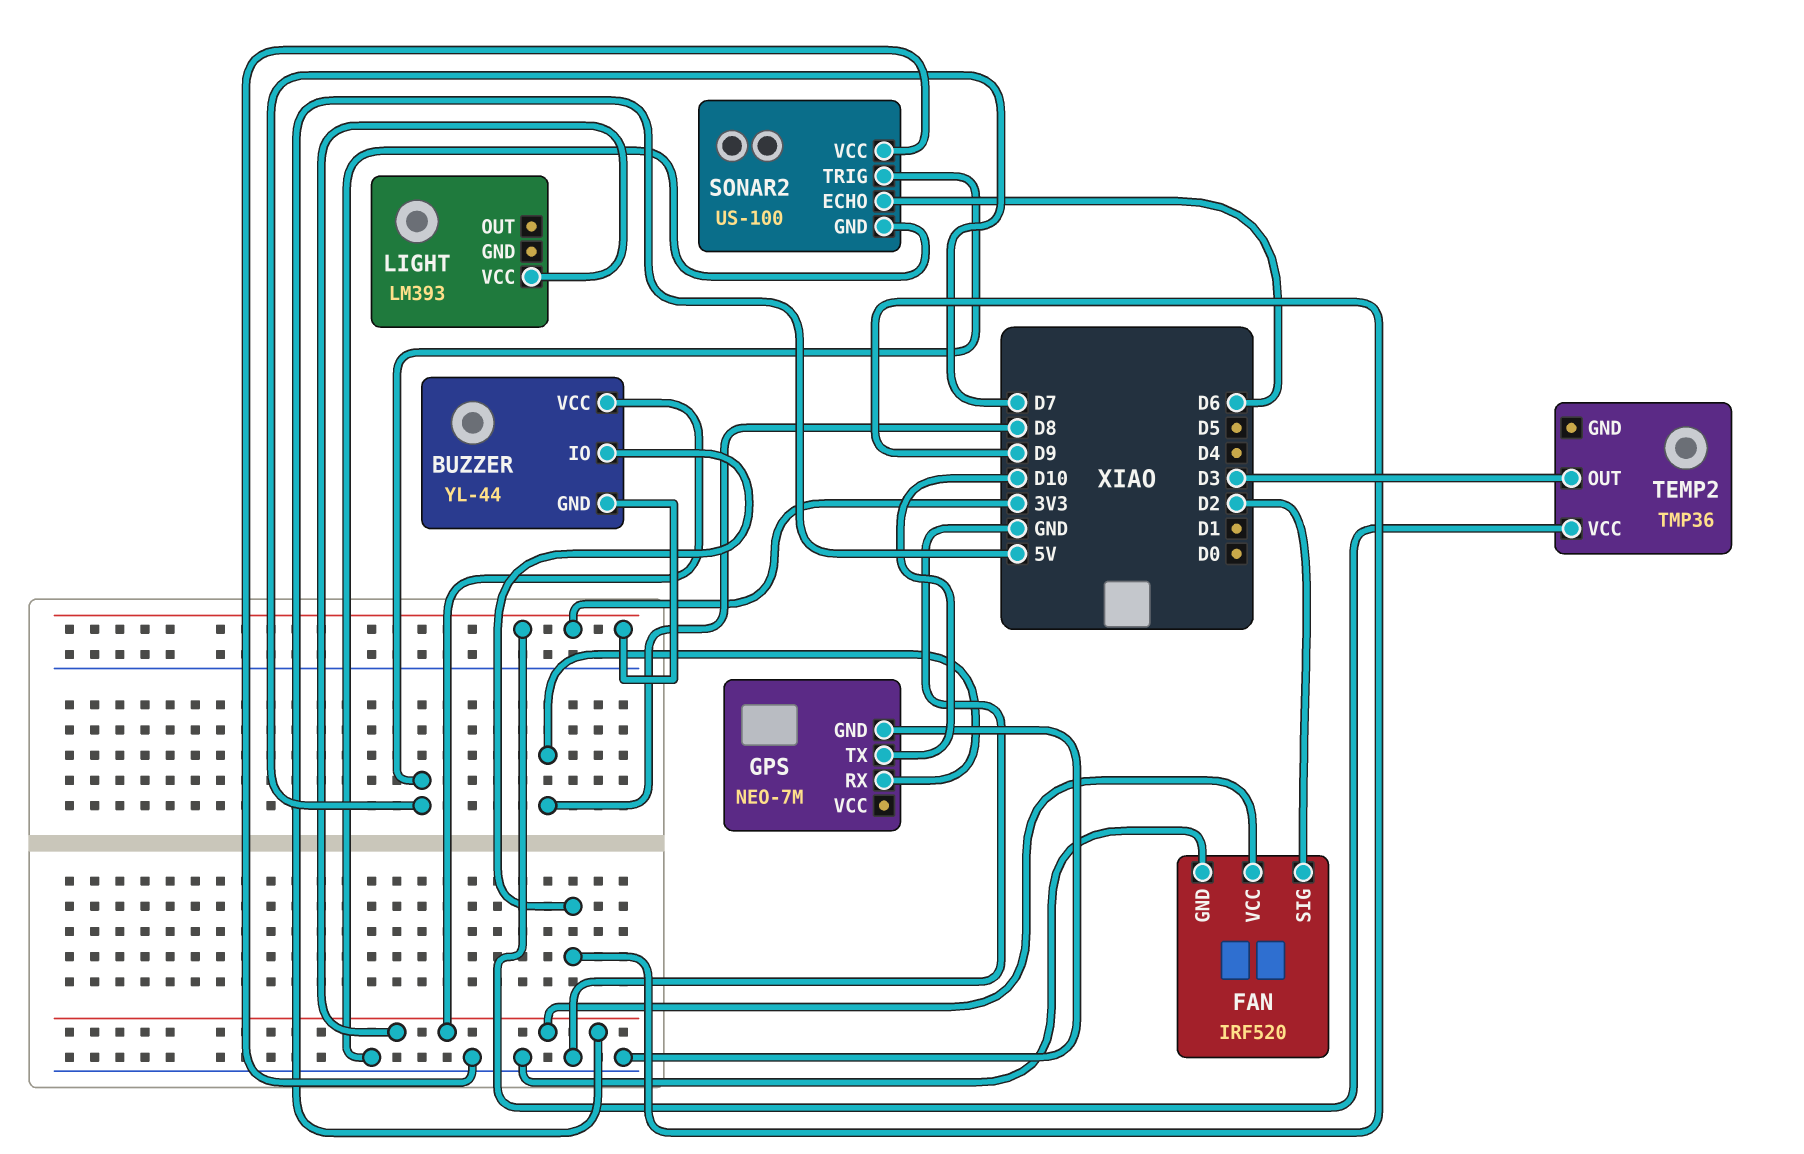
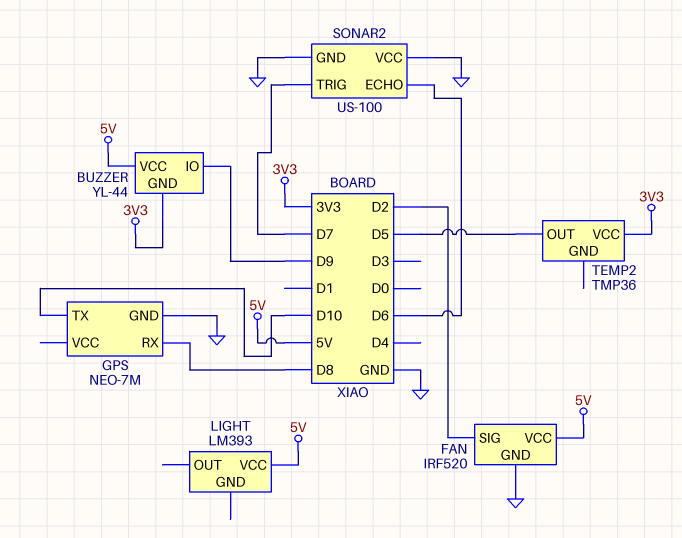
TEMP2 pin OUT: D3 -> D5

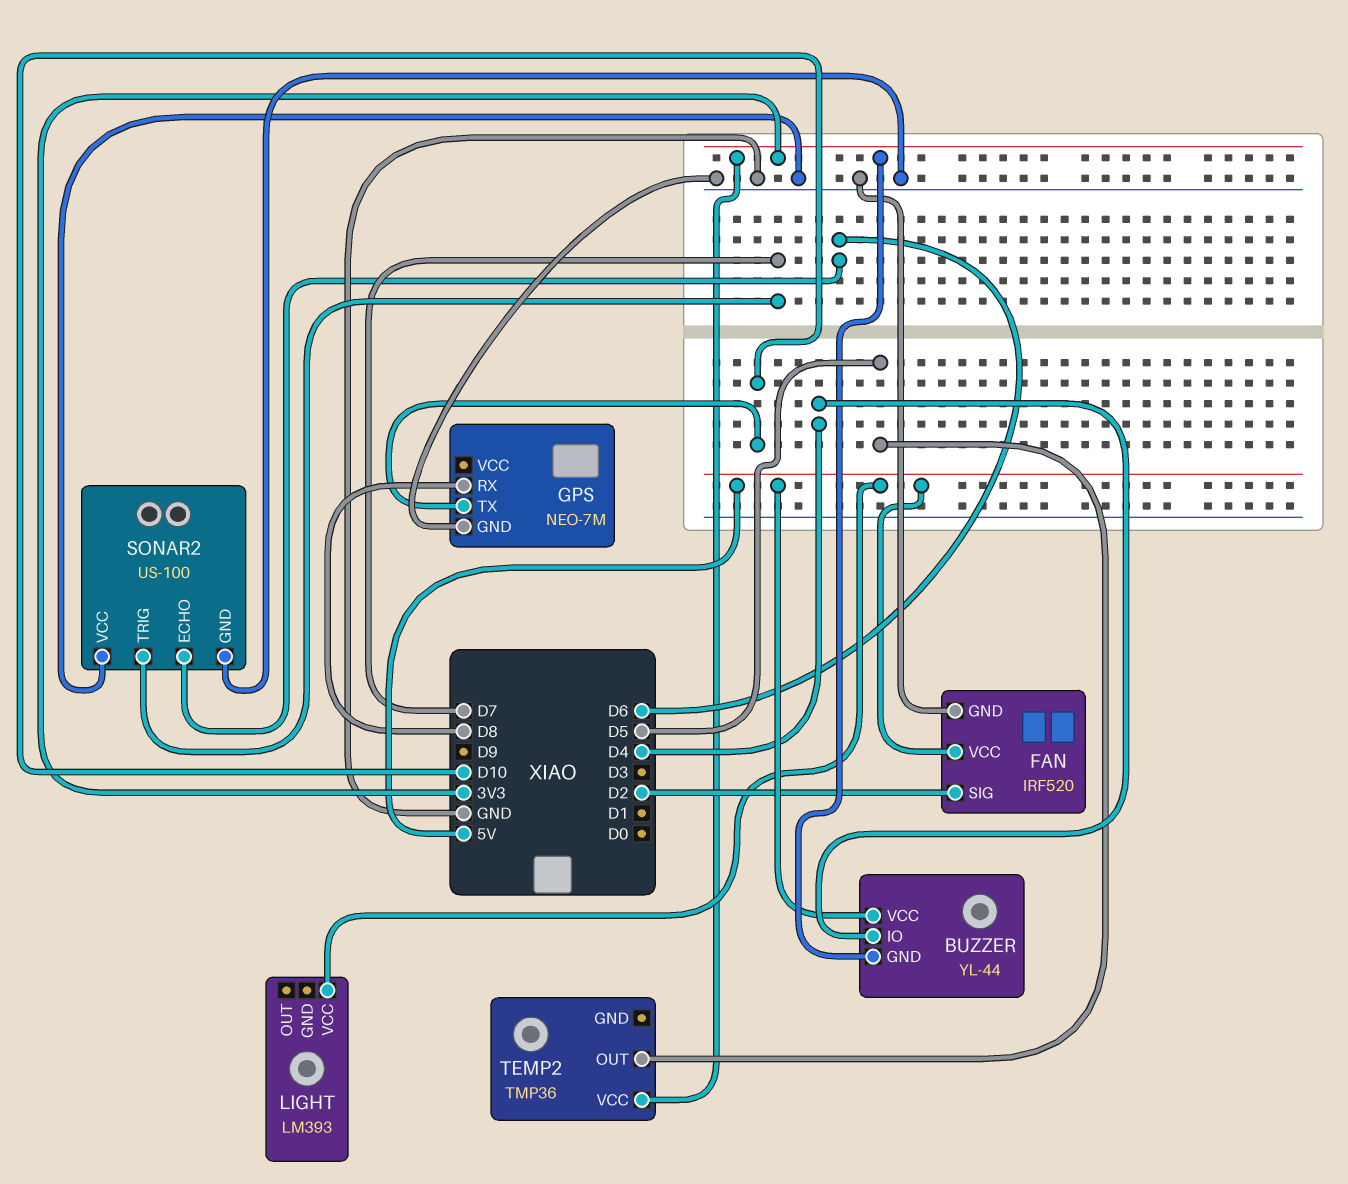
BUZZER pin IO: D9 -> D4

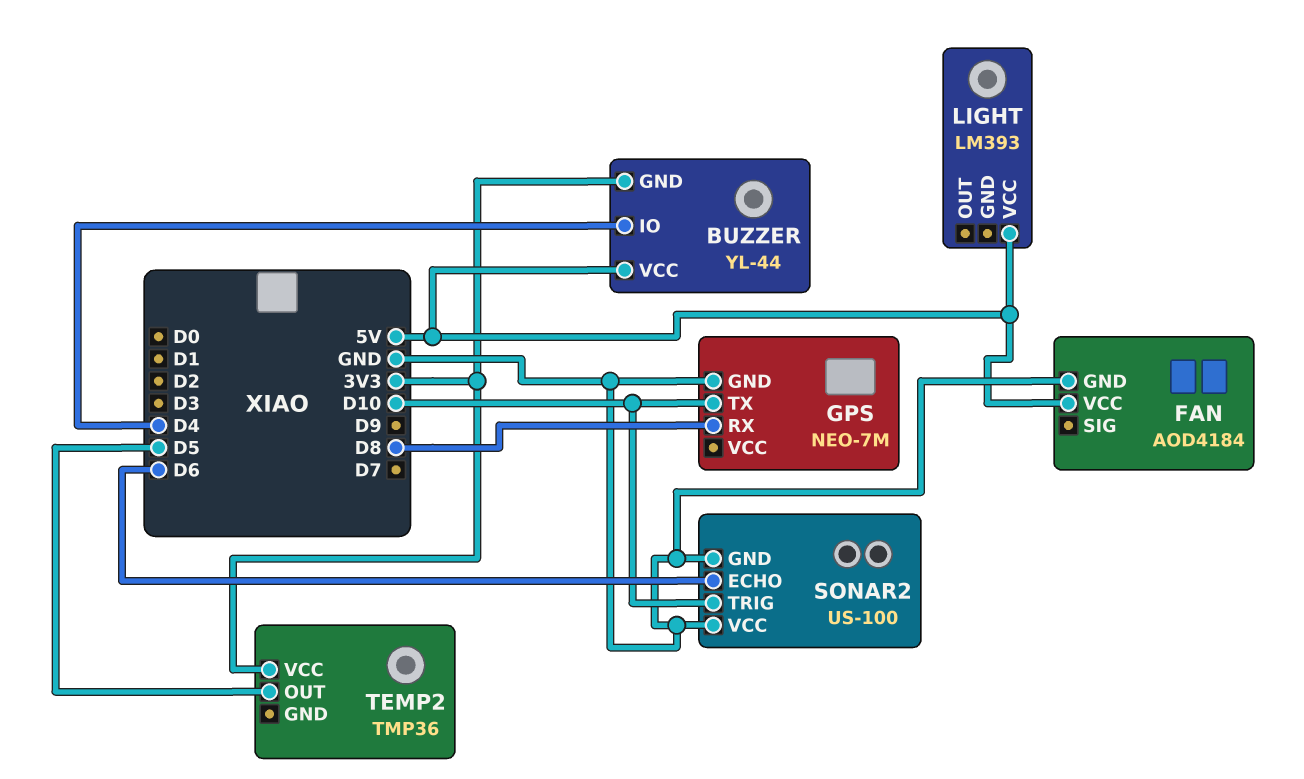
FAN: IRF520 -> AOD4184
FAN pin SIG: D2 -> none
SONAR2 pin TRIG: D7 -> D10

